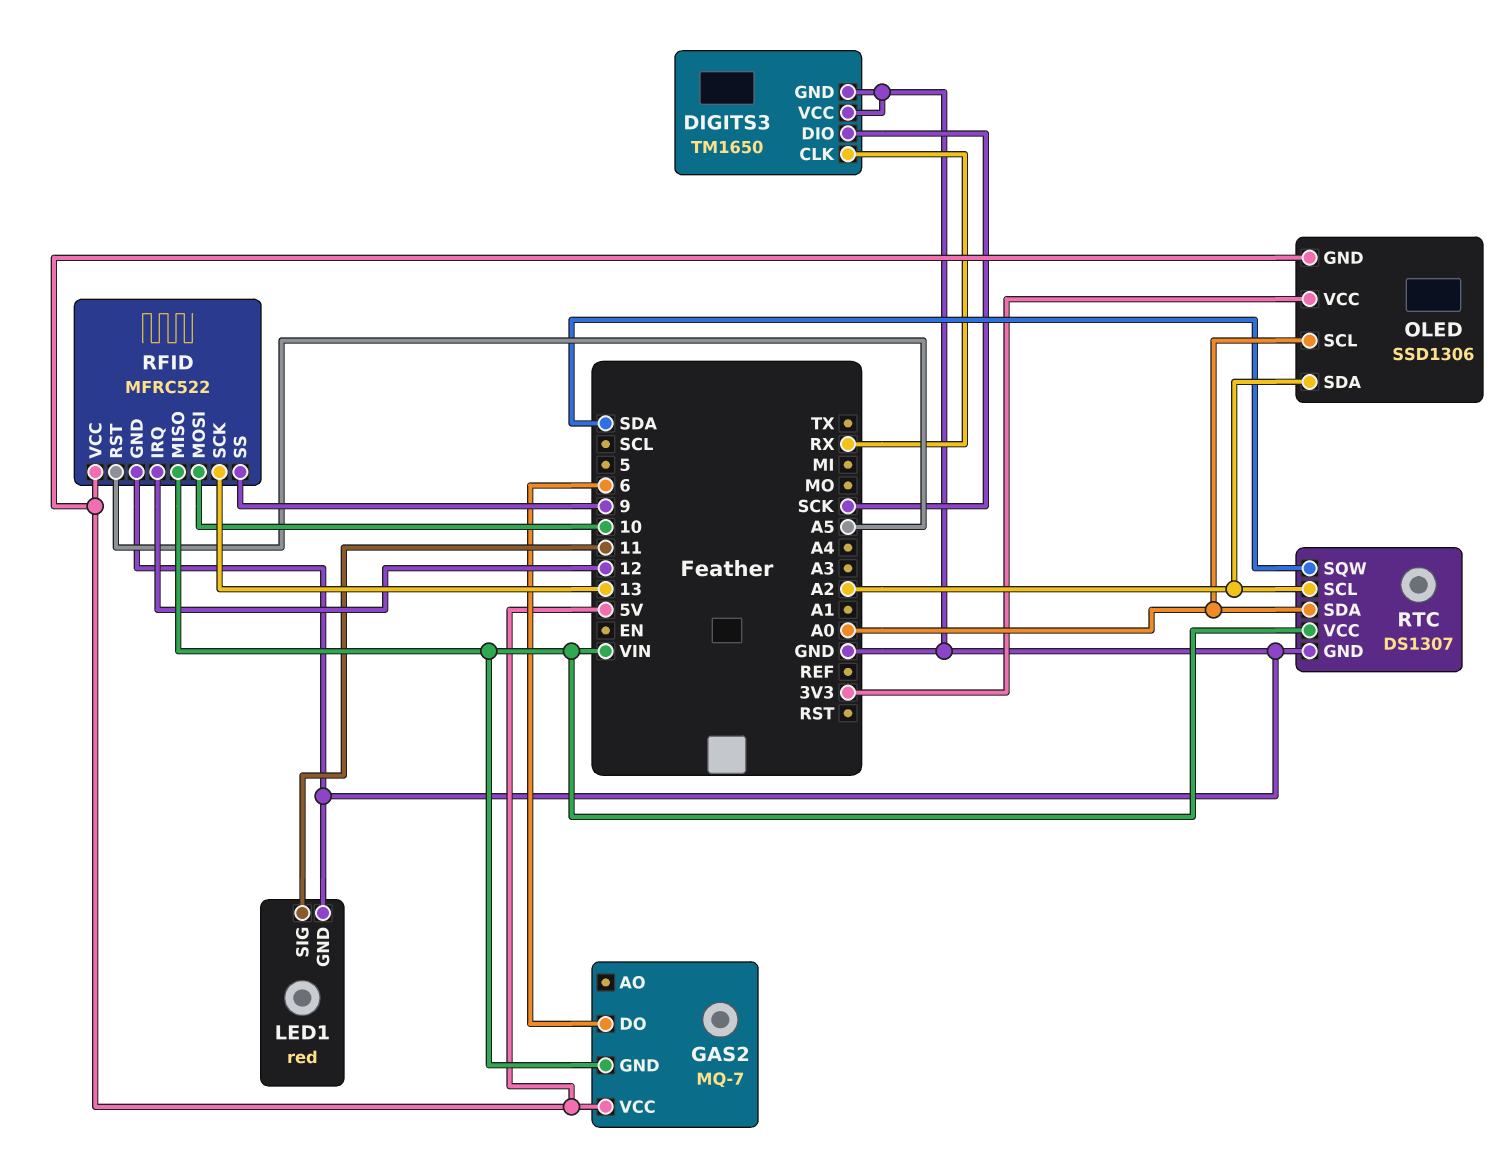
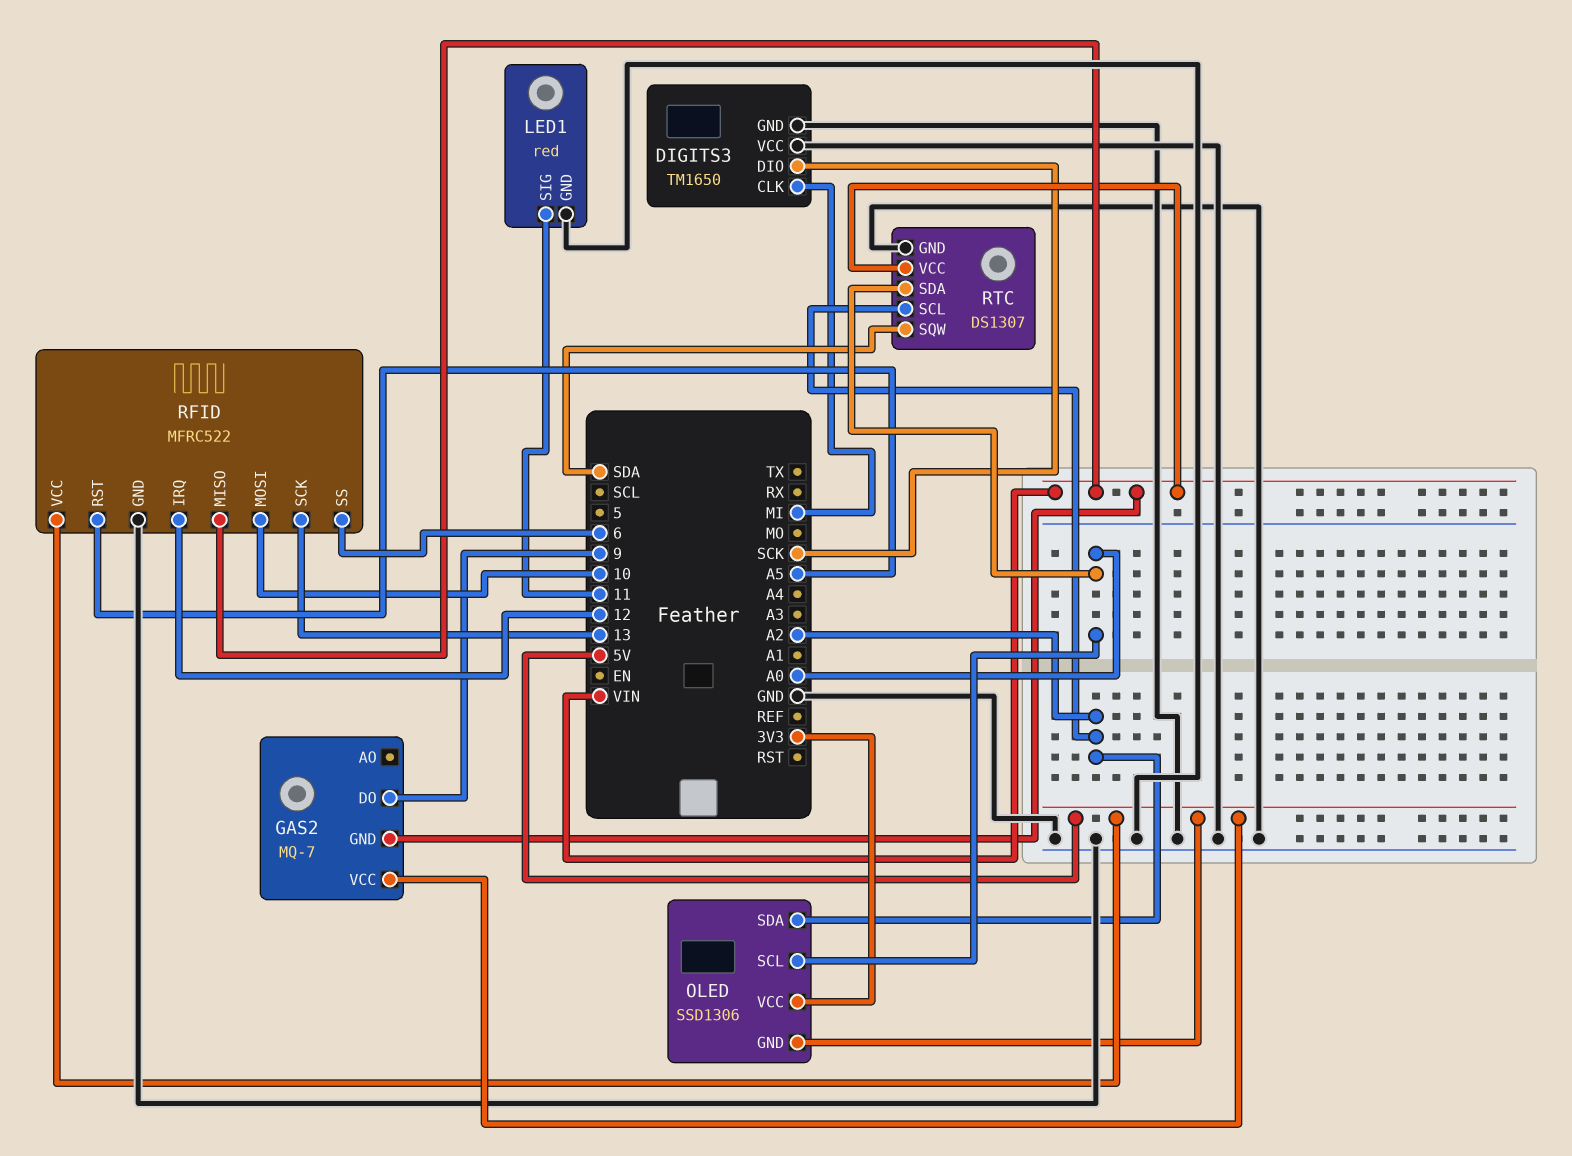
DIGITS3 pin CLK: RX -> MI
GAS2 pin DO: 6 -> 9
RFID pin SS: 9 -> 6

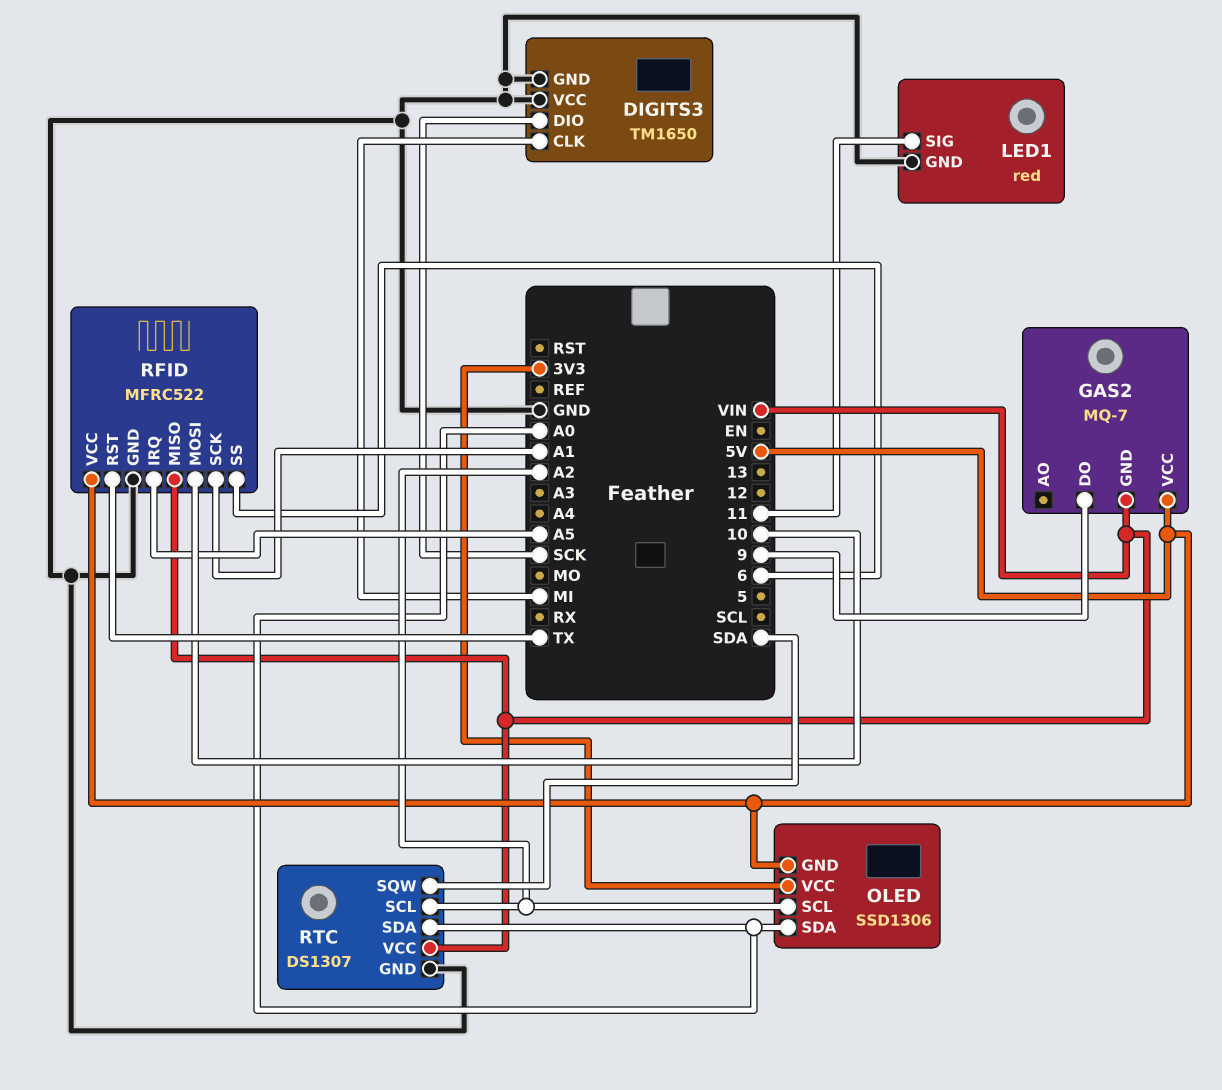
OLED pin SCL: A0 -> A2
OLED pin SDA: A2 -> A0
RFID pin IRQ: 12 -> A5
RFID pin RST: A5 -> TX
RFID pin SCK: 13 -> A1

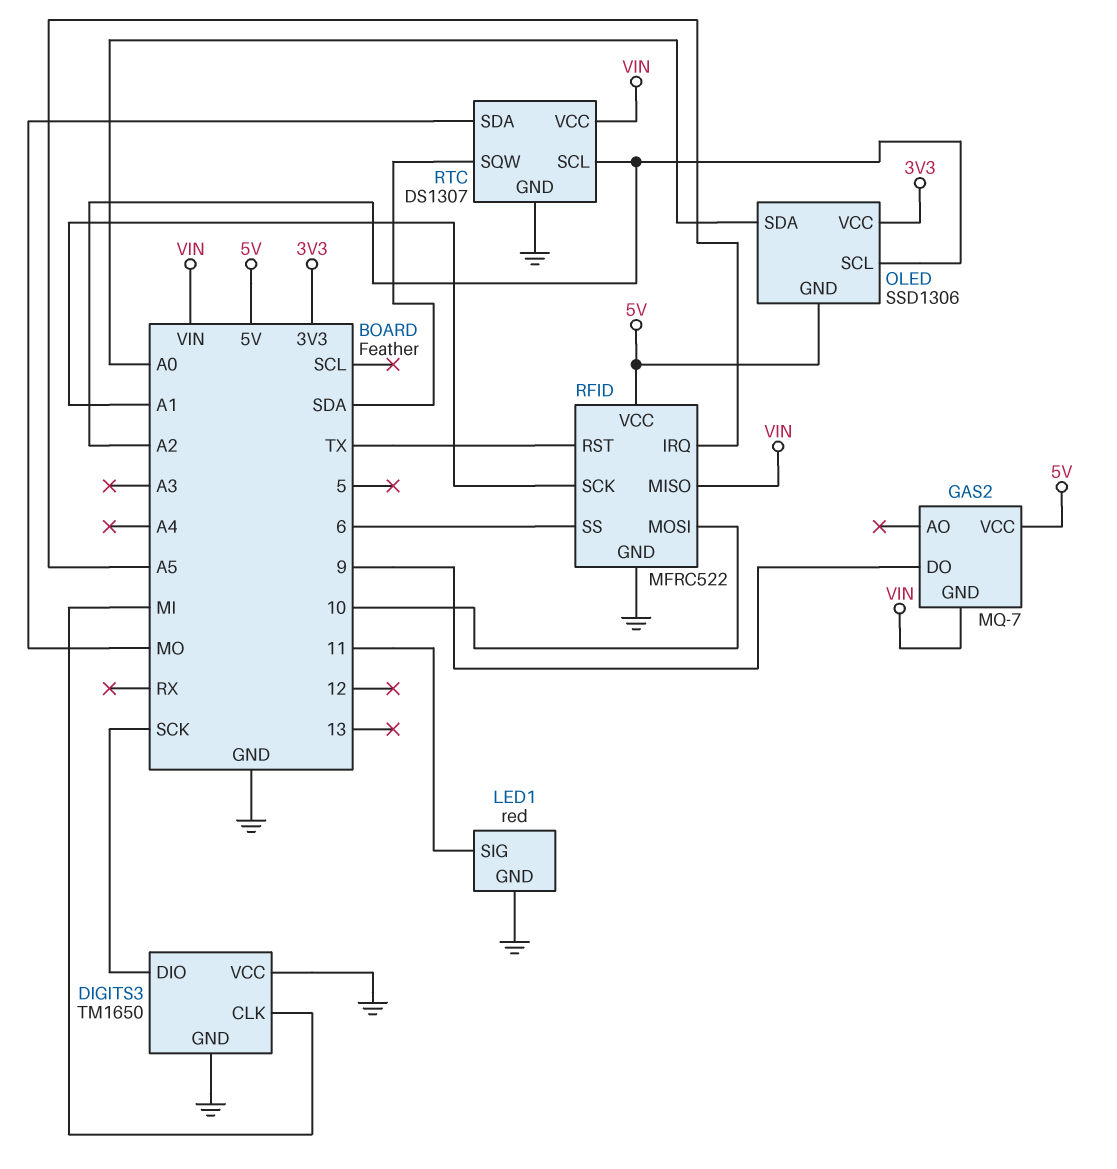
RTC pin SDA: A0 -> MO

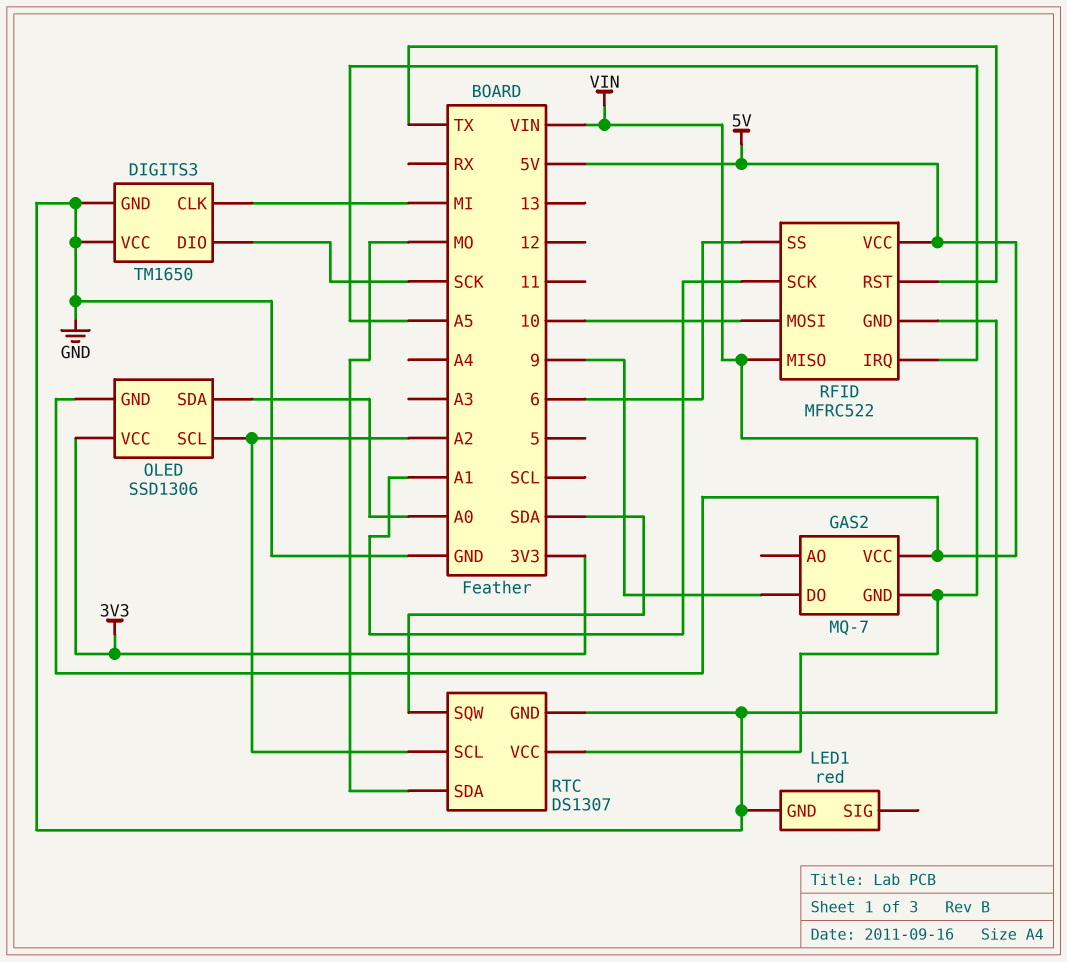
LED1 pin SIG: 11 -> none

